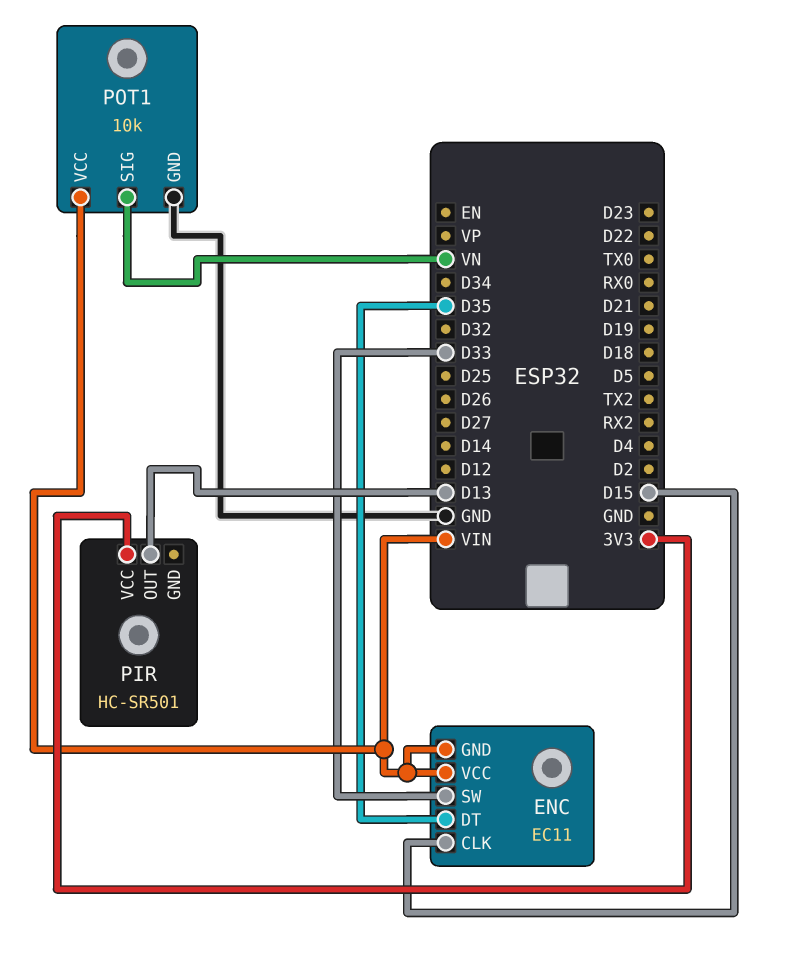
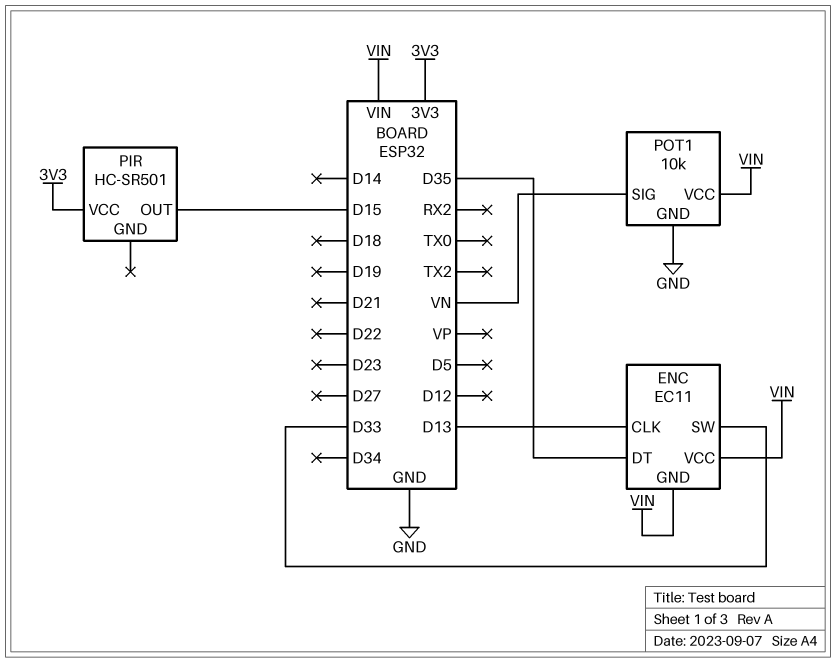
ENC pin CLK: D15 -> D13
PIR pin OUT: D13 -> D15

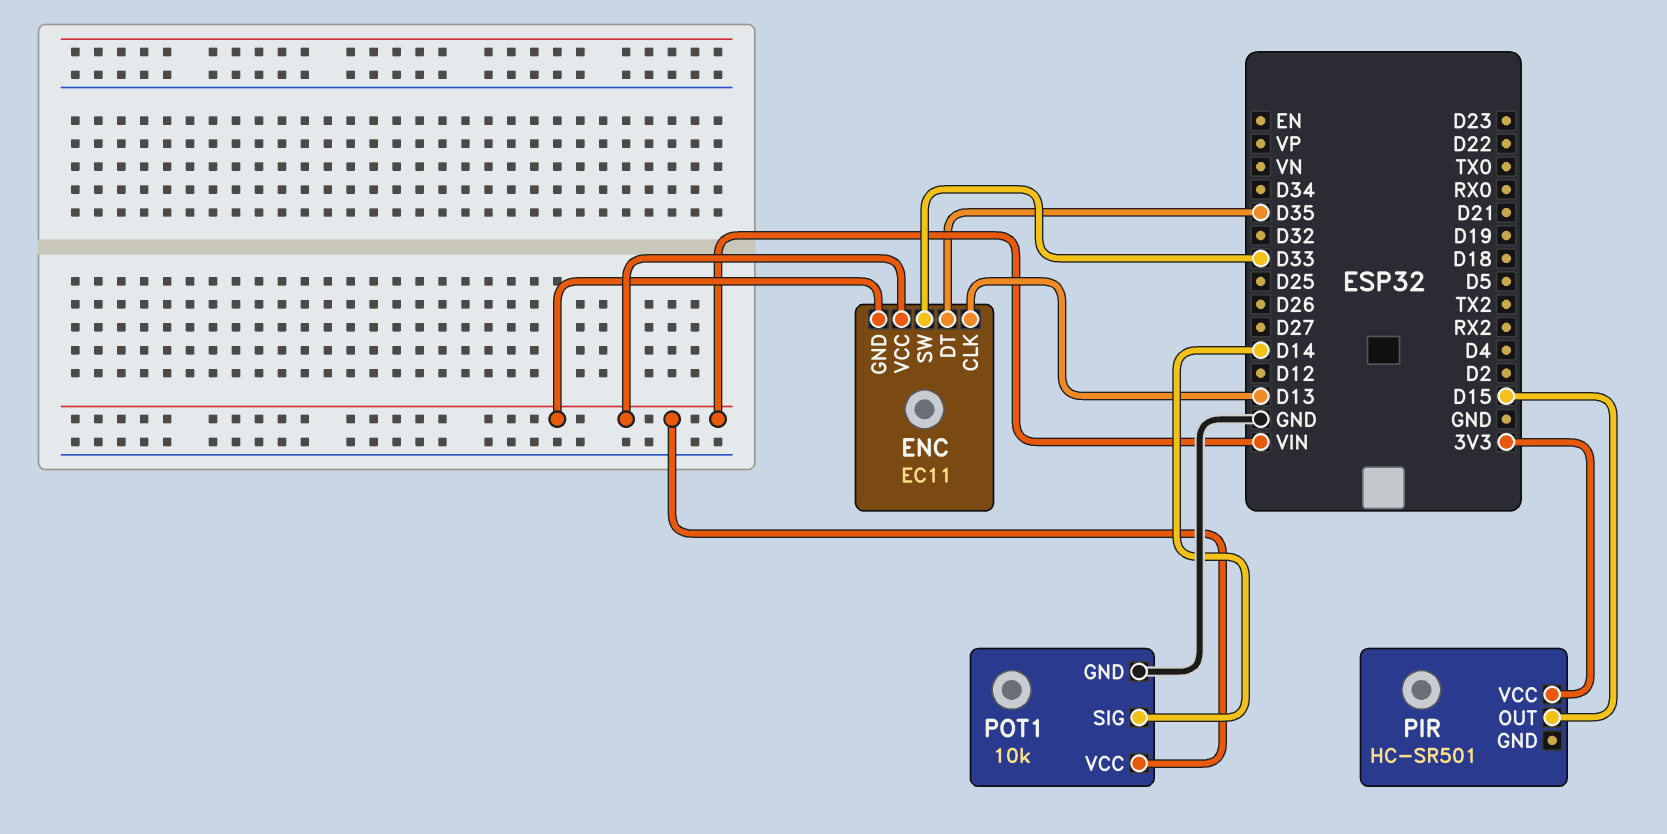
POT1 pin SIG: VN -> D14

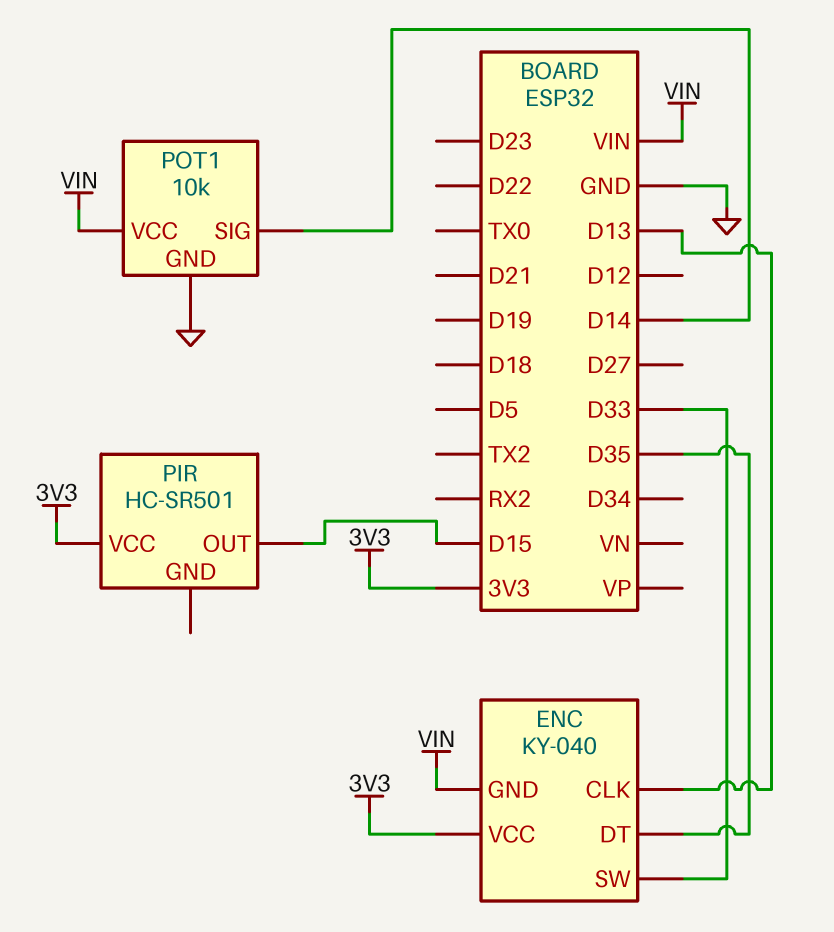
ENC: EC11 -> KY-040
ENC pin VCC: VIN -> 3V3

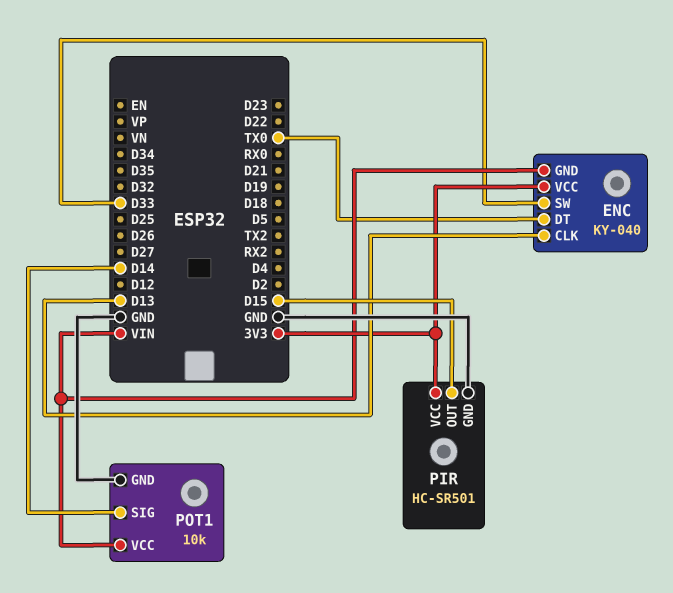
ENC pin DT: D35 -> TX0
PIR pin GND: none -> GND

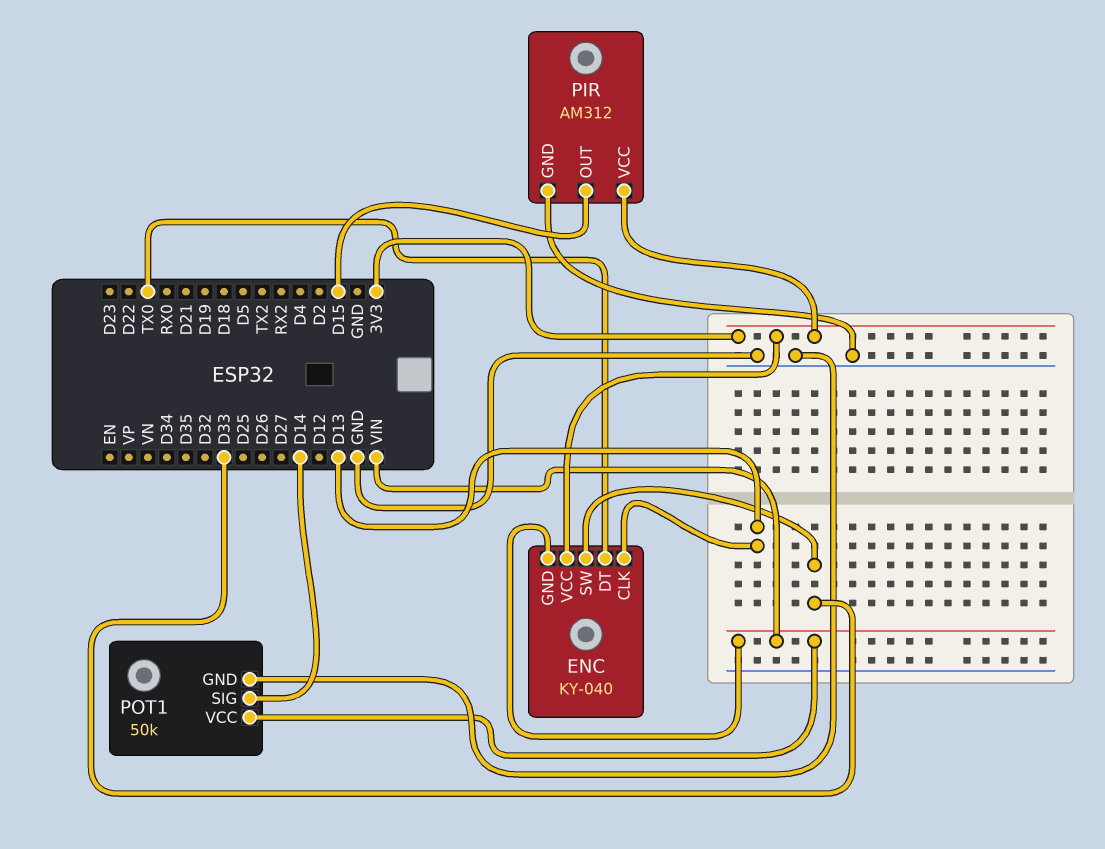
PIR: HC-SR501 -> AM312
POT1: 10k -> 50k

